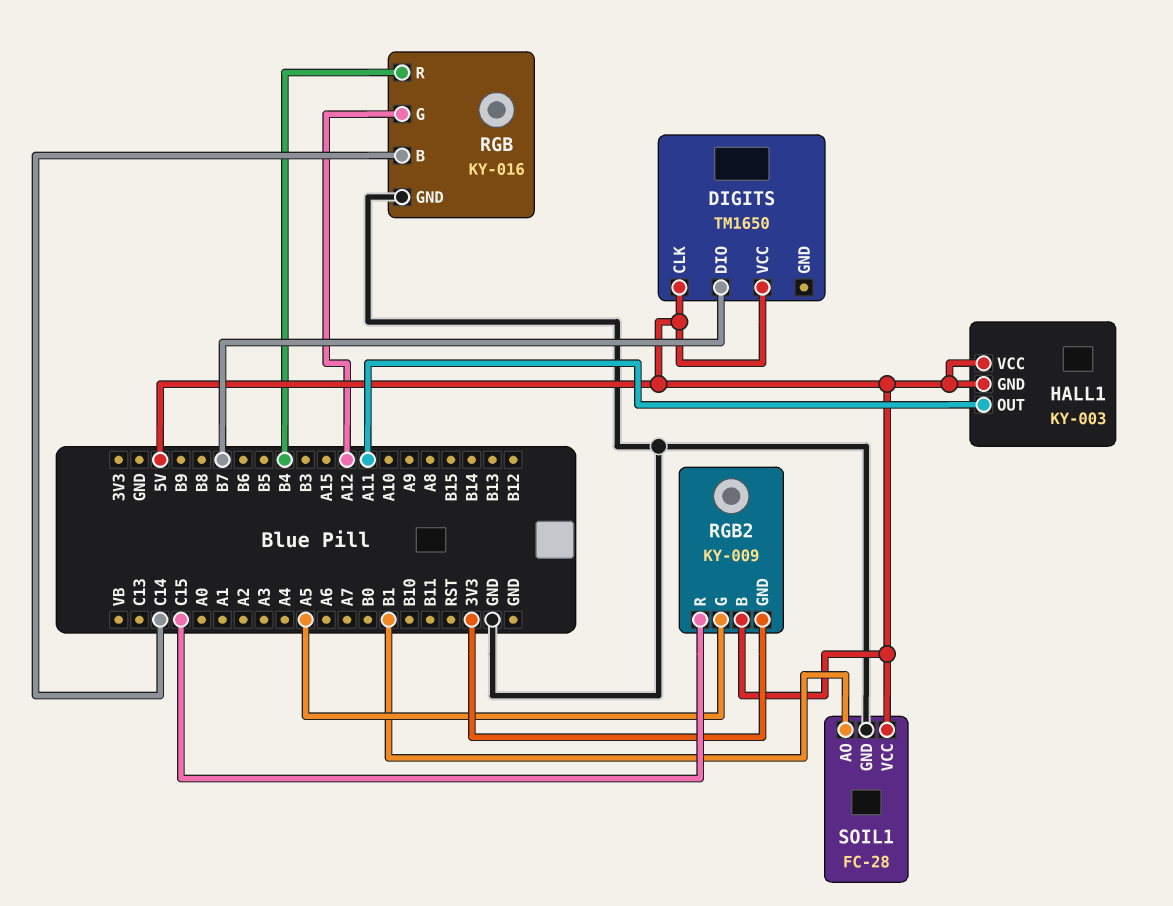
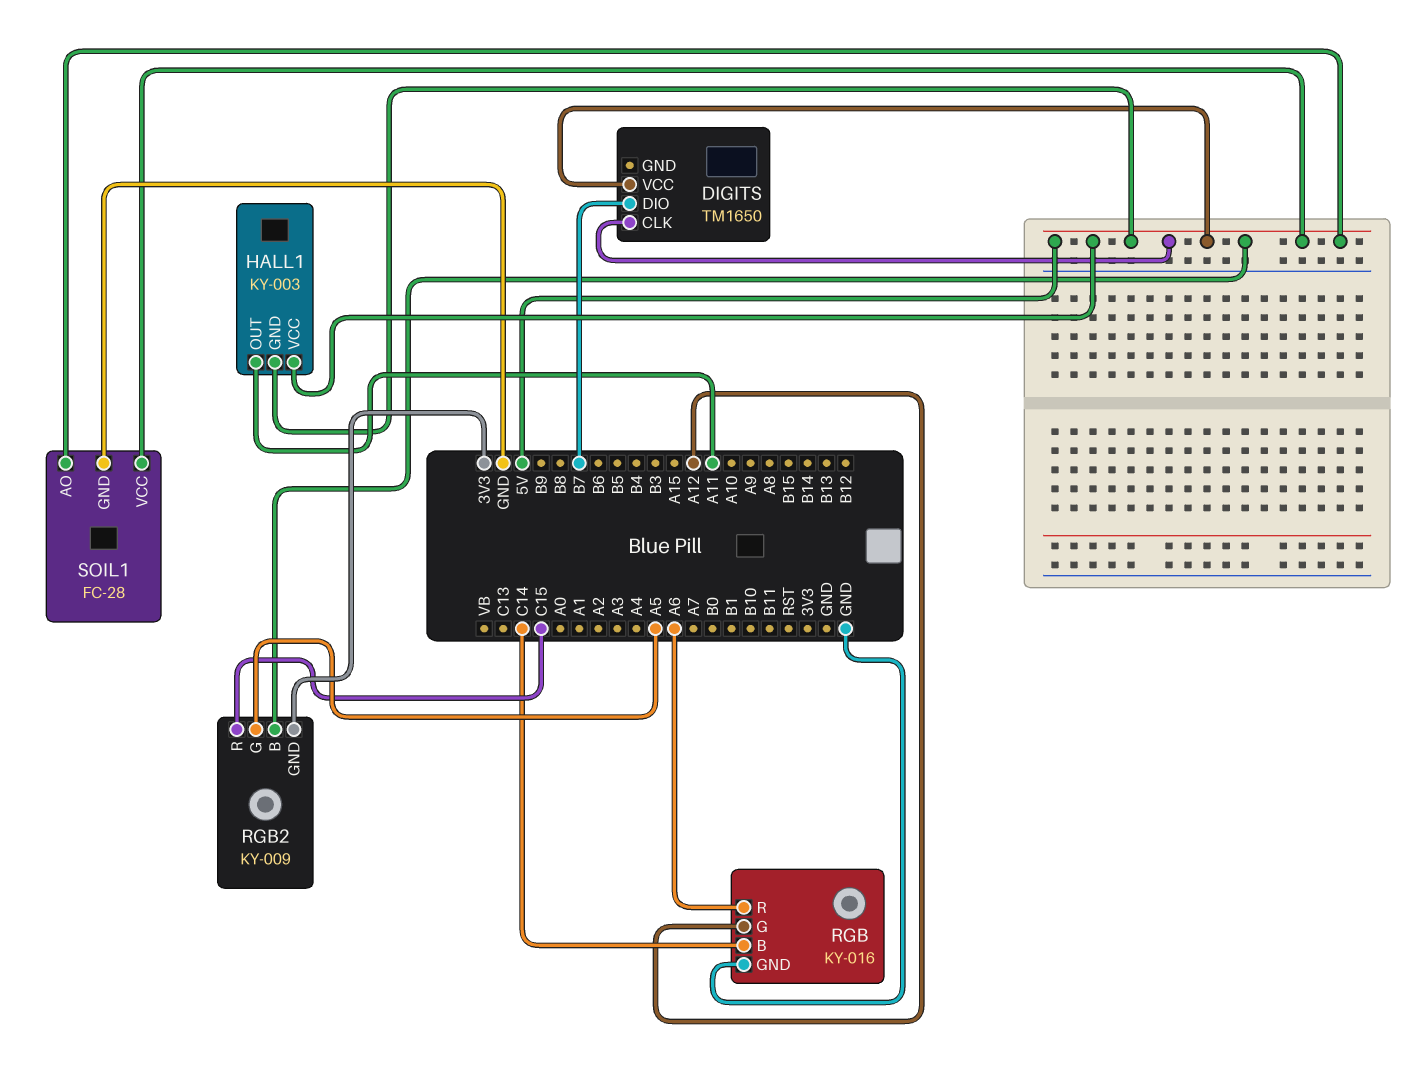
RGB pin R: B4 -> A6
SOIL1 pin AO: B1 -> 5V

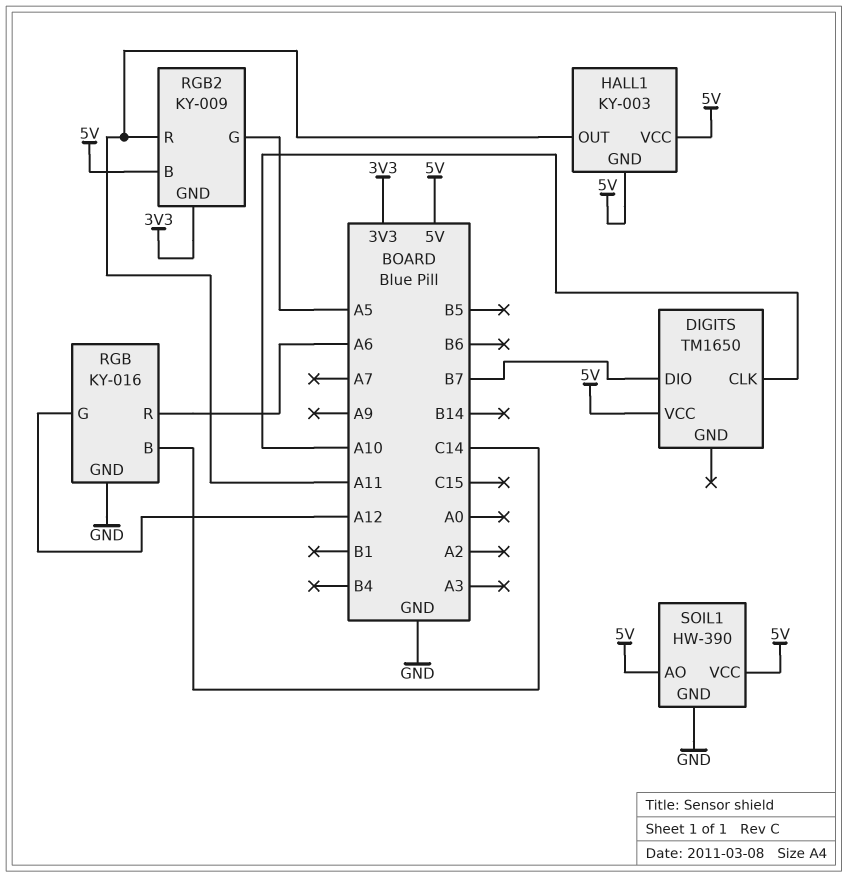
DIGITS pin CLK: 5V -> A10
RGB2 pin R: C15 -> A11
SOIL1: FC-28 -> HW-390

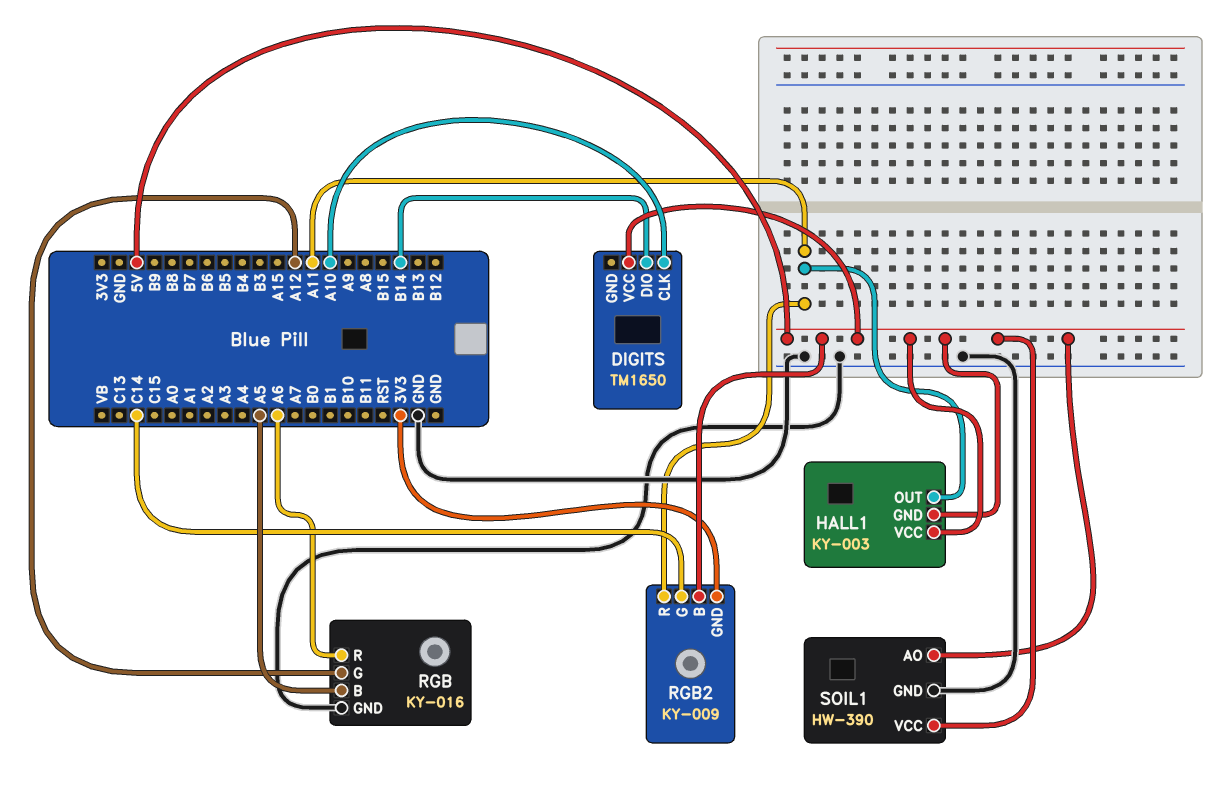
DIGITS pin DIO: B7 -> B14
RGB pin B: C14 -> A5
RGB2 pin G: A5 -> C14

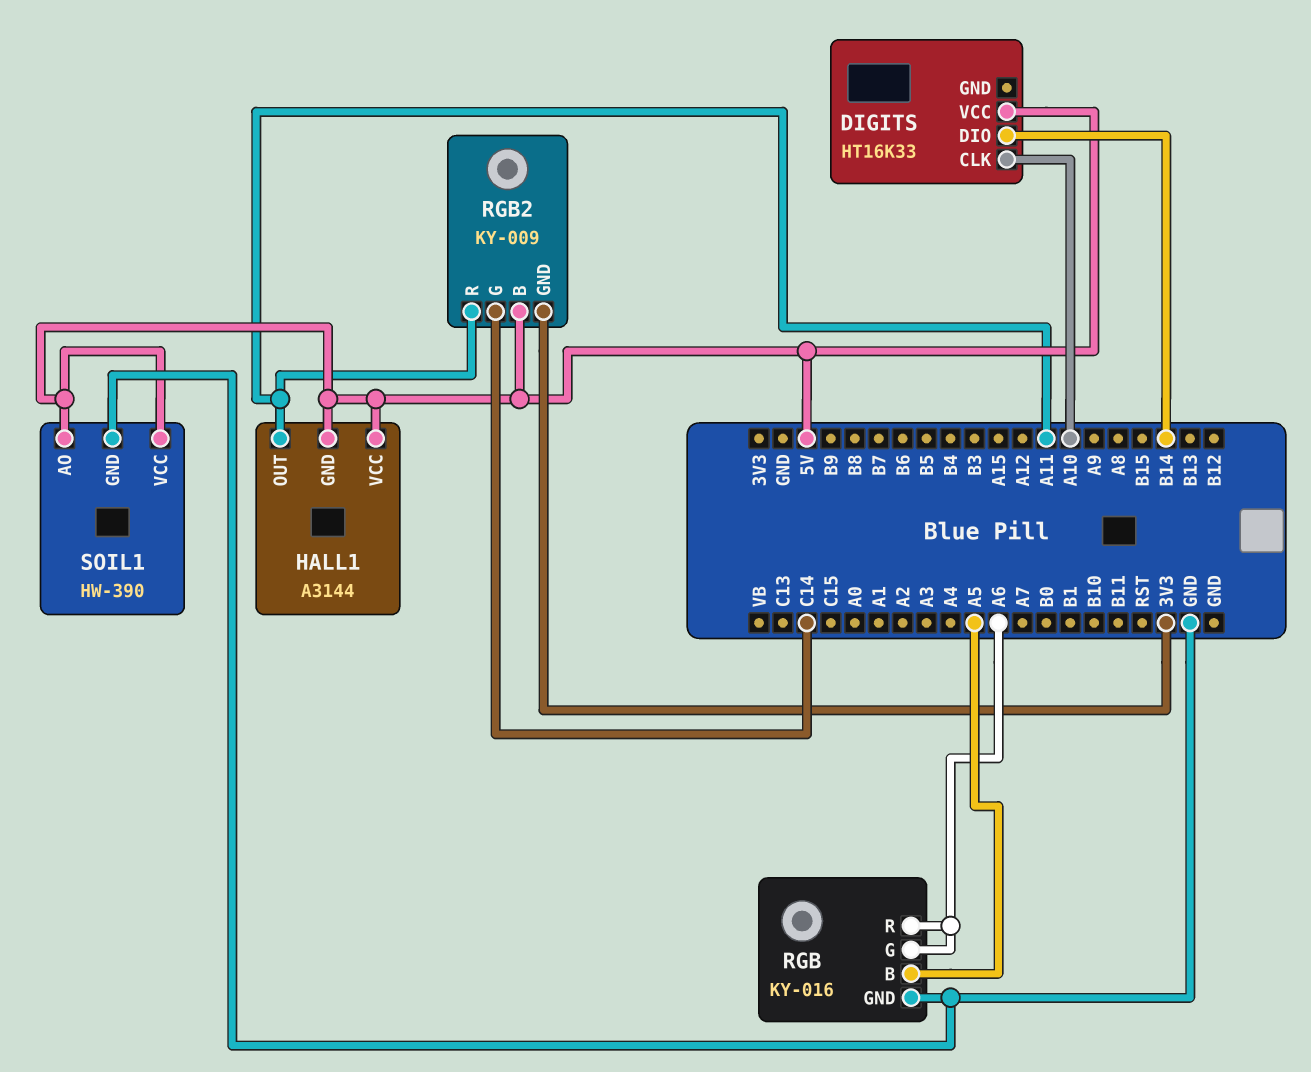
DIGITS: TM1650 -> HT16K33
HALL1: KY-003 -> A3144
RGB pin G: A12 -> A6

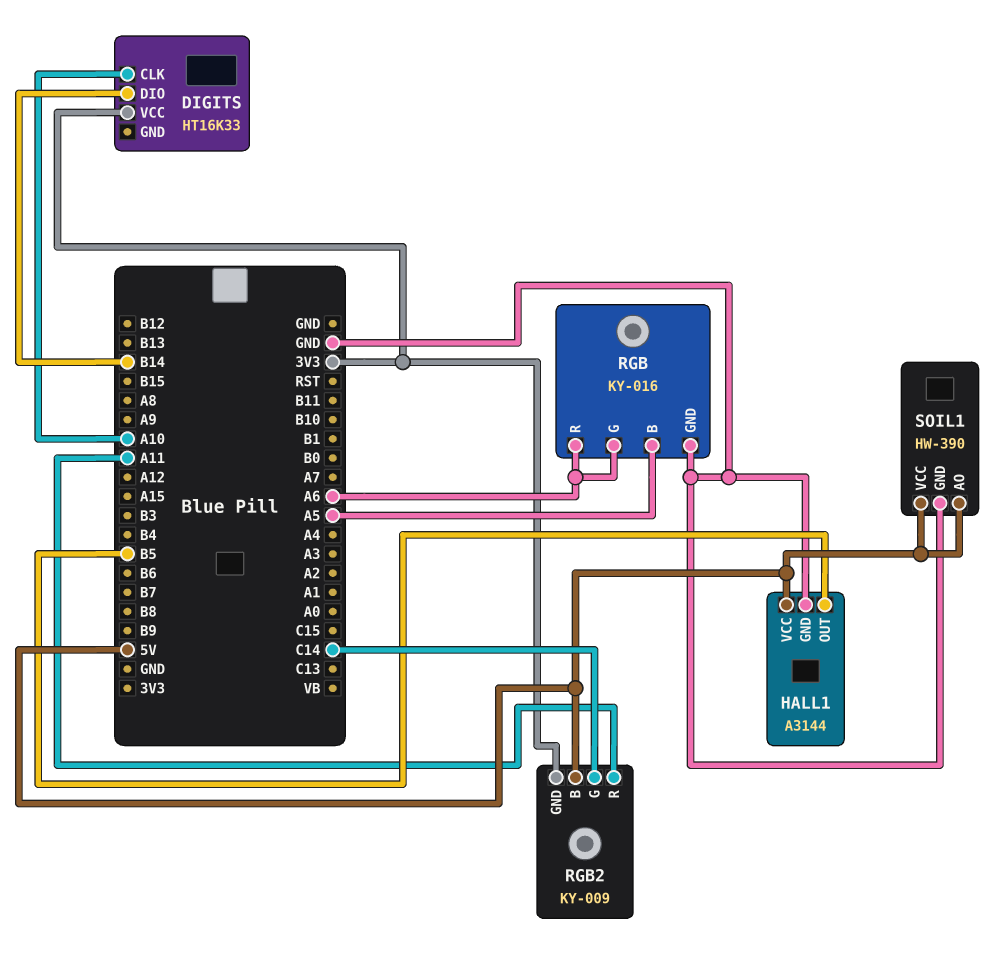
DIGITS pin VCC: 5V -> 3V3
HALL1 pin GND: 5V -> GND
HALL1 pin OUT: A11 -> B5

